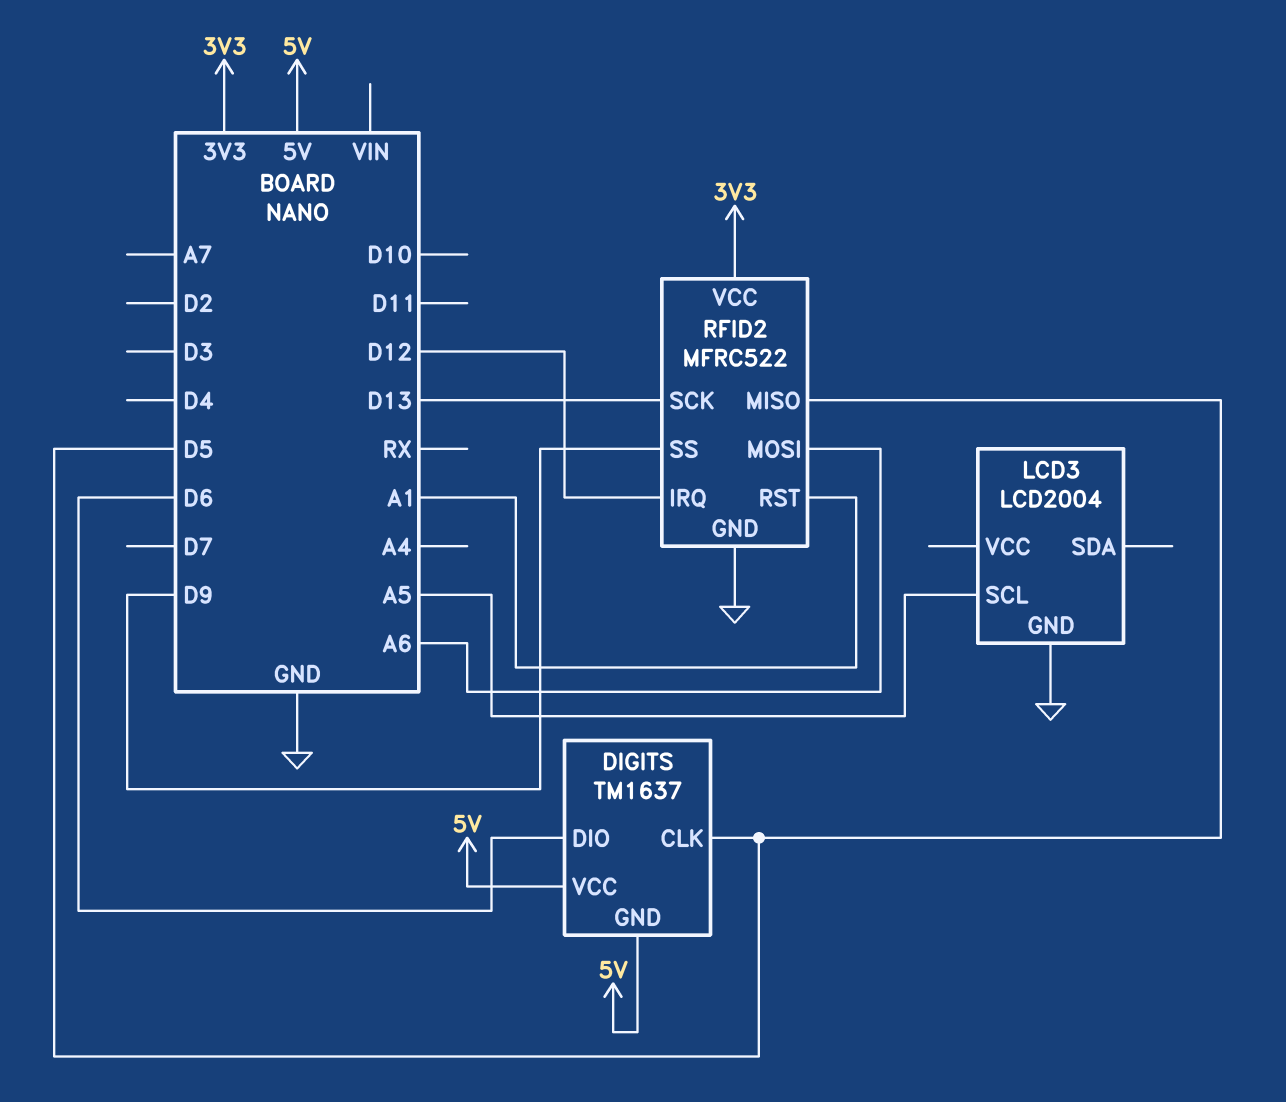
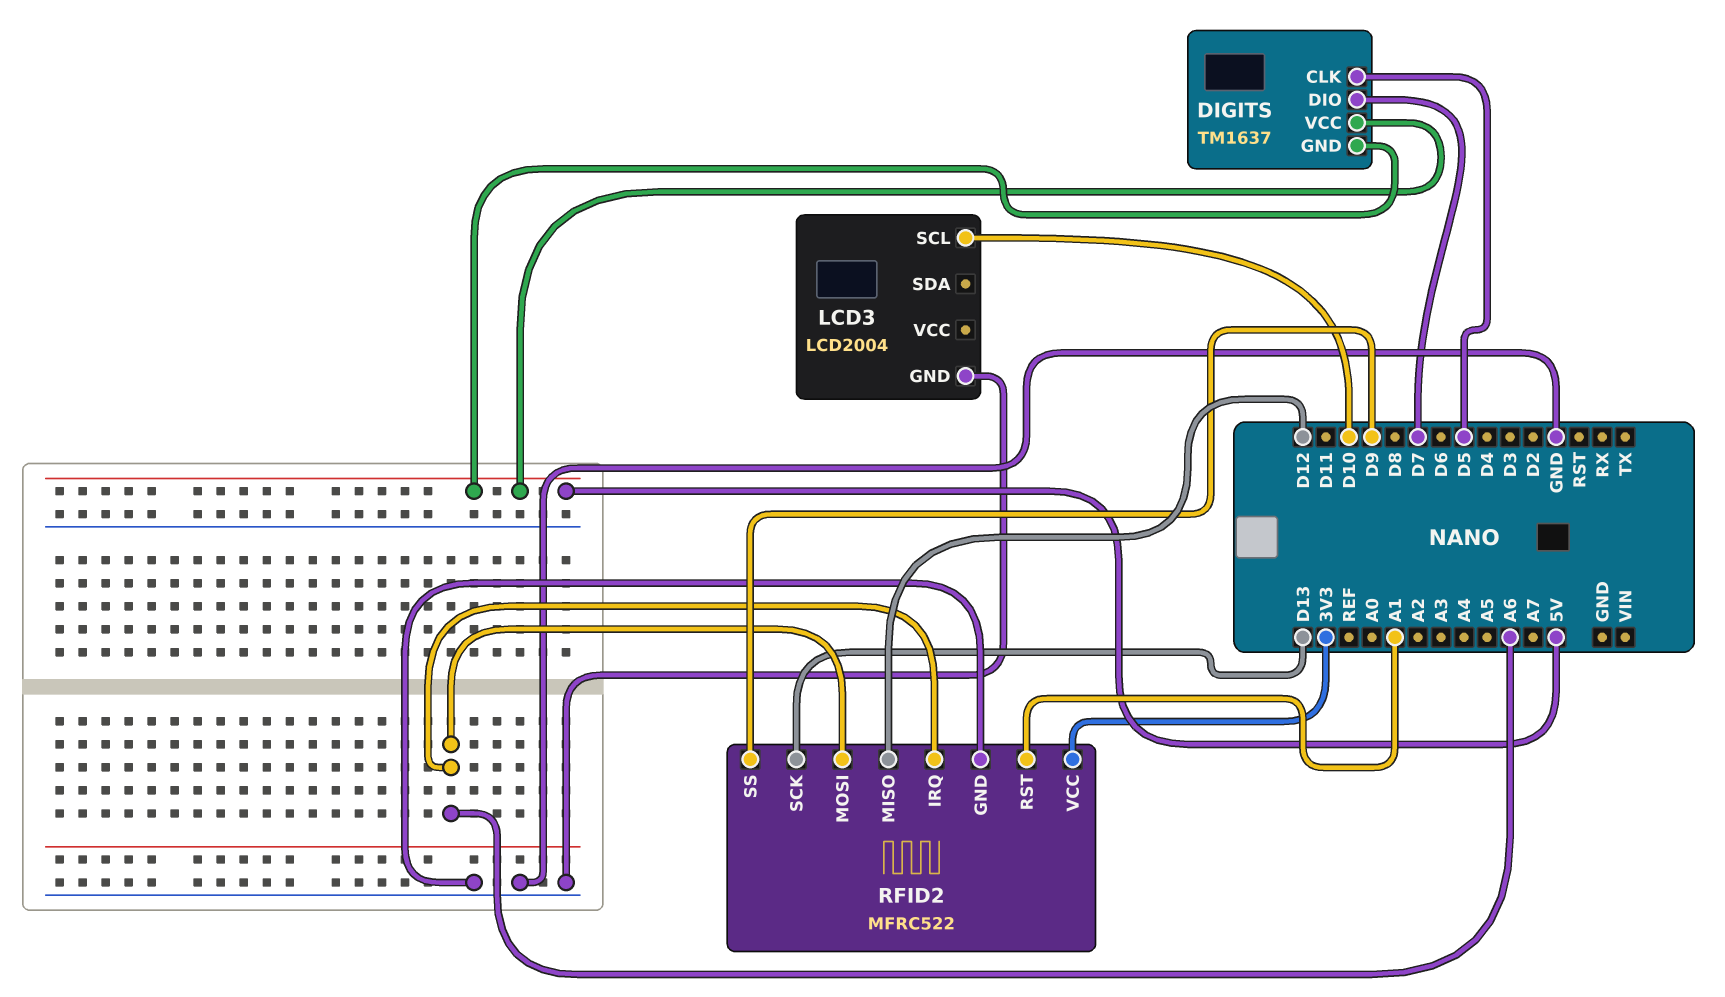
DIGITS pin DIO: D6 -> D7
LCD3 pin SCL: A5 -> D10
RFID2 pin IRQ: D12 -> A6
RFID2 pin MISO: D5 -> D12

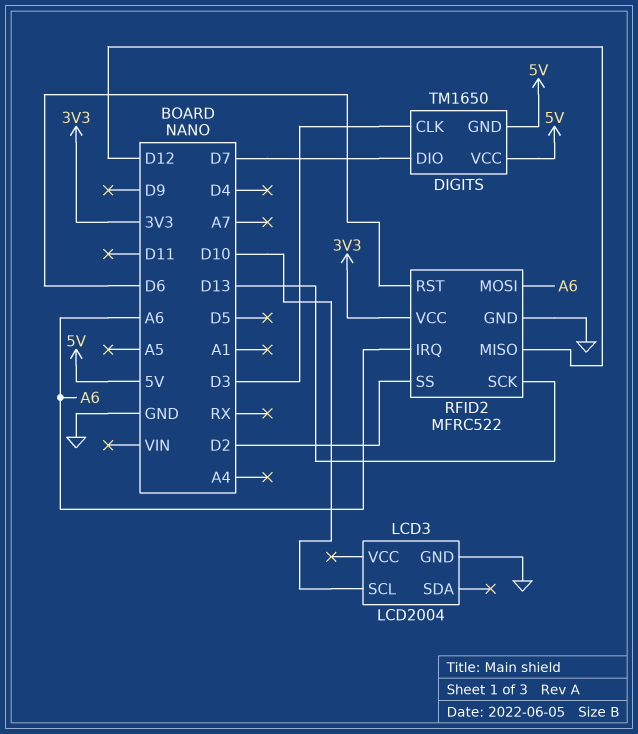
DIGITS: TM1637 -> TM1650
DIGITS pin CLK: D5 -> D3
RFID2 pin RST: A1 -> D6
RFID2 pin SS: D9 -> D2

